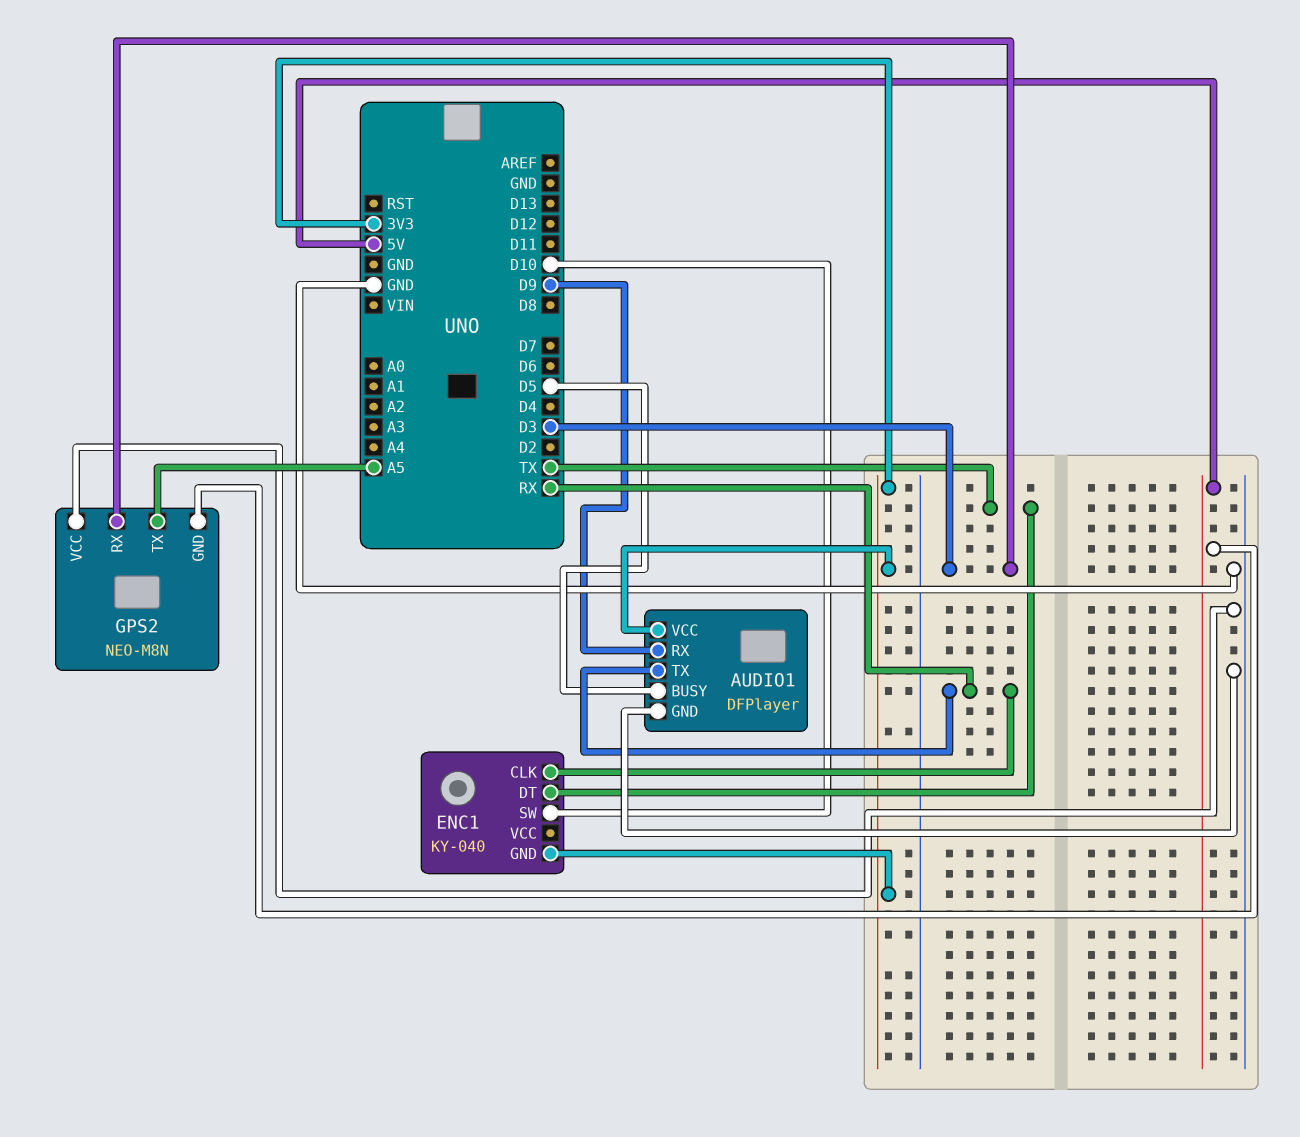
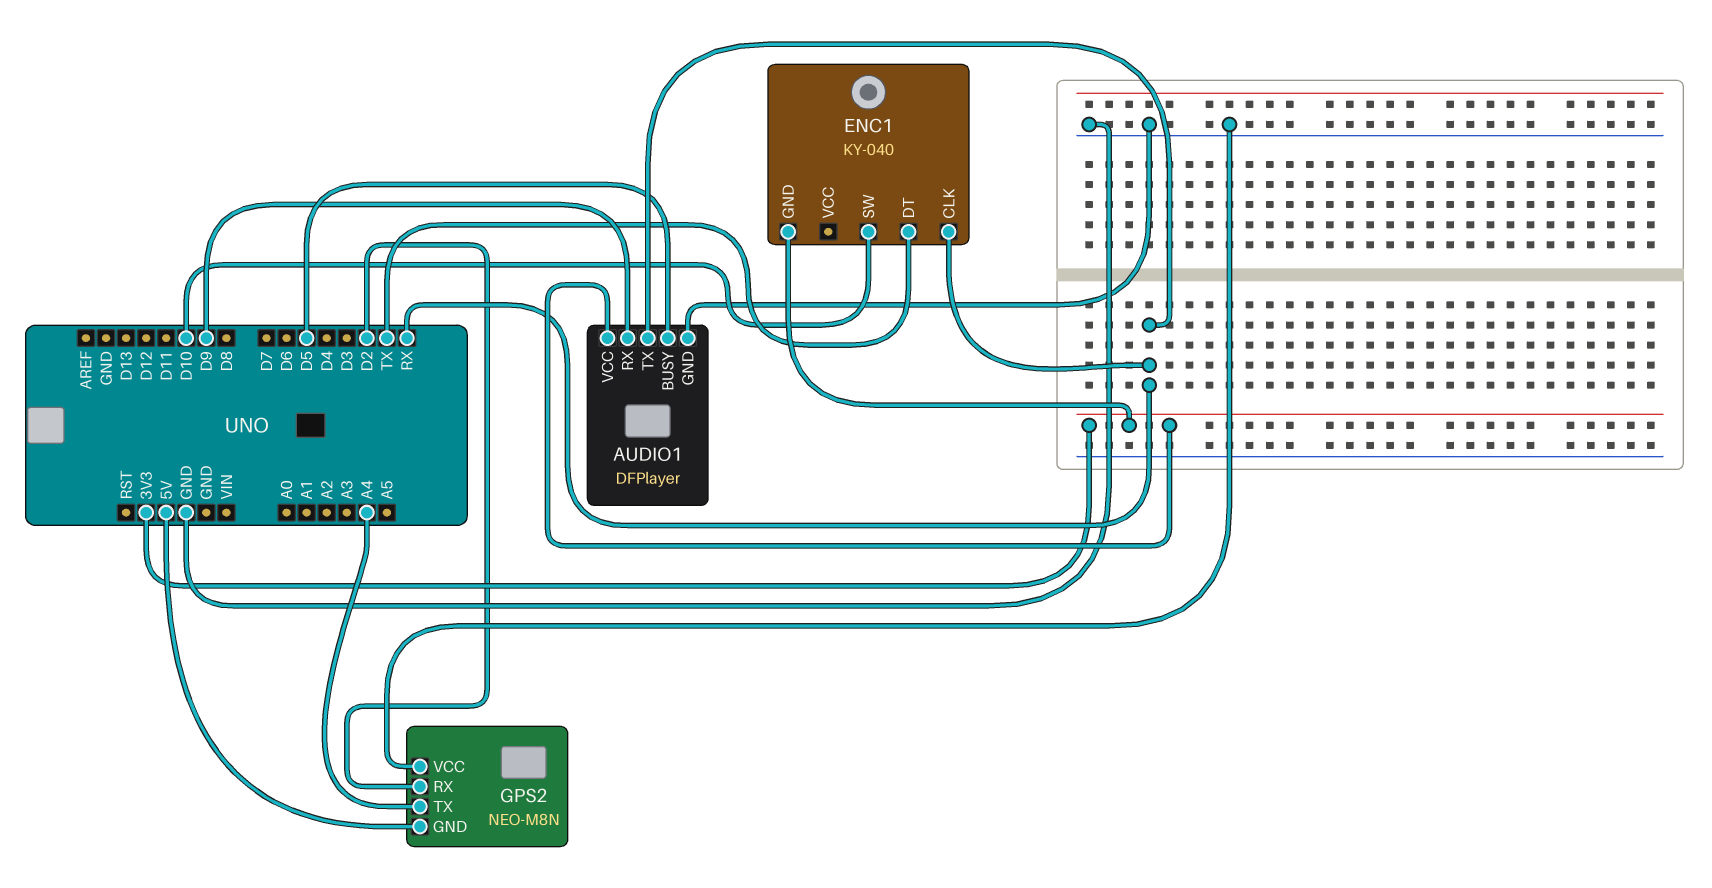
GPS2 pin RX: D3 -> D2
GPS2 pin TX: A5 -> A4

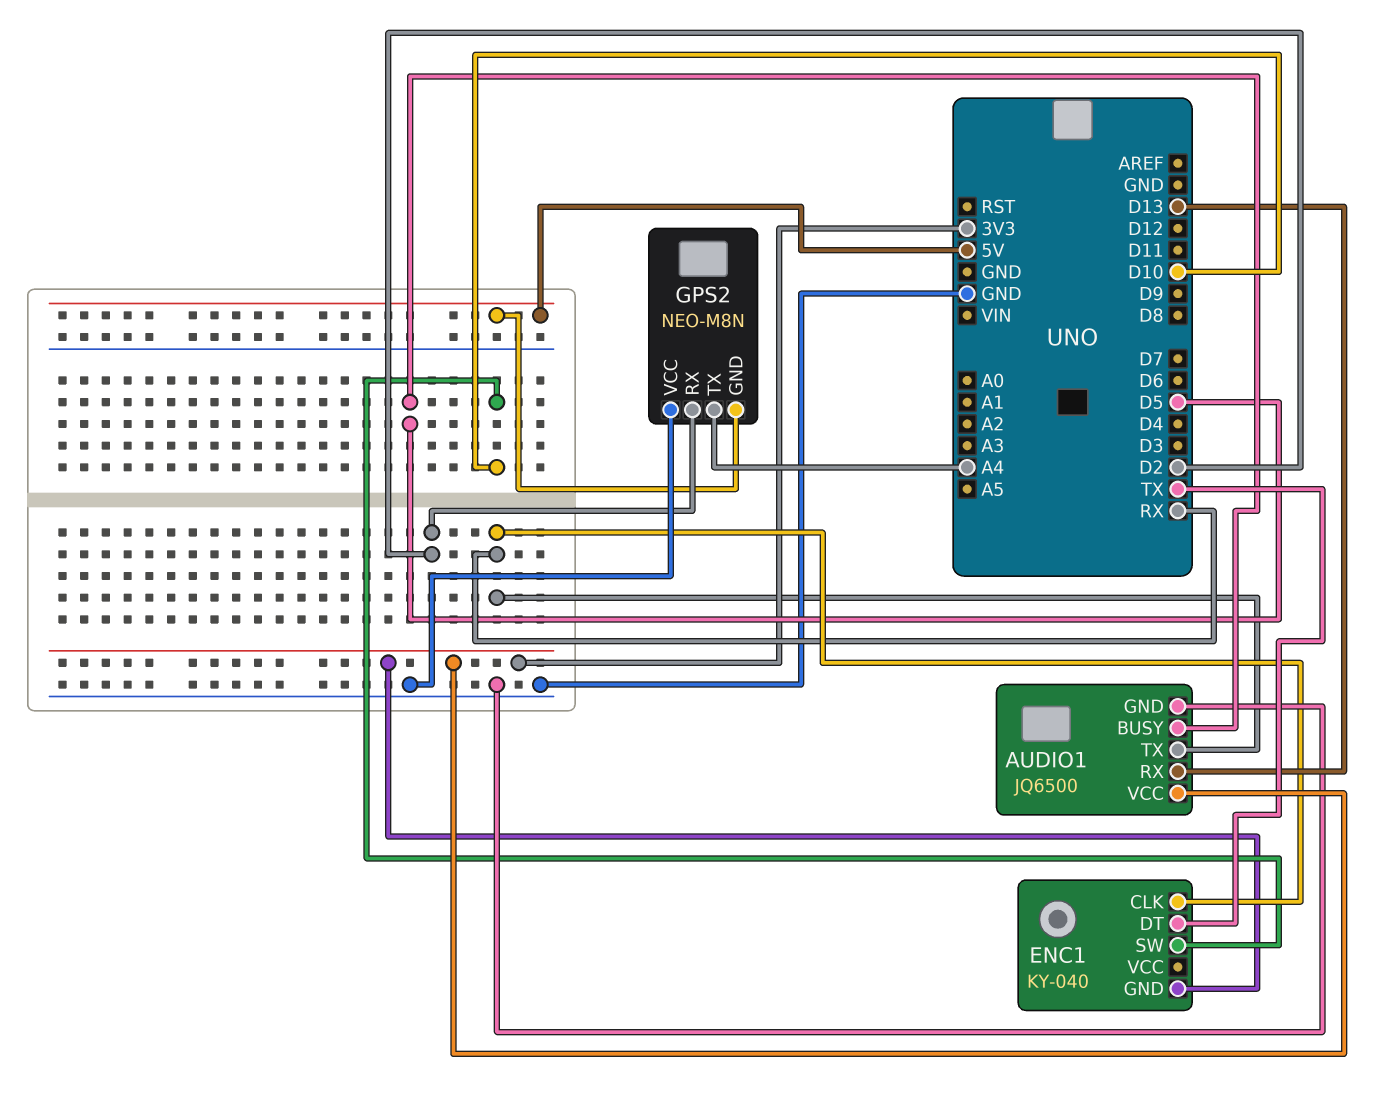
AUDIO1: DFPlayer -> JQ6500
AUDIO1 pin RX: D9 -> D13

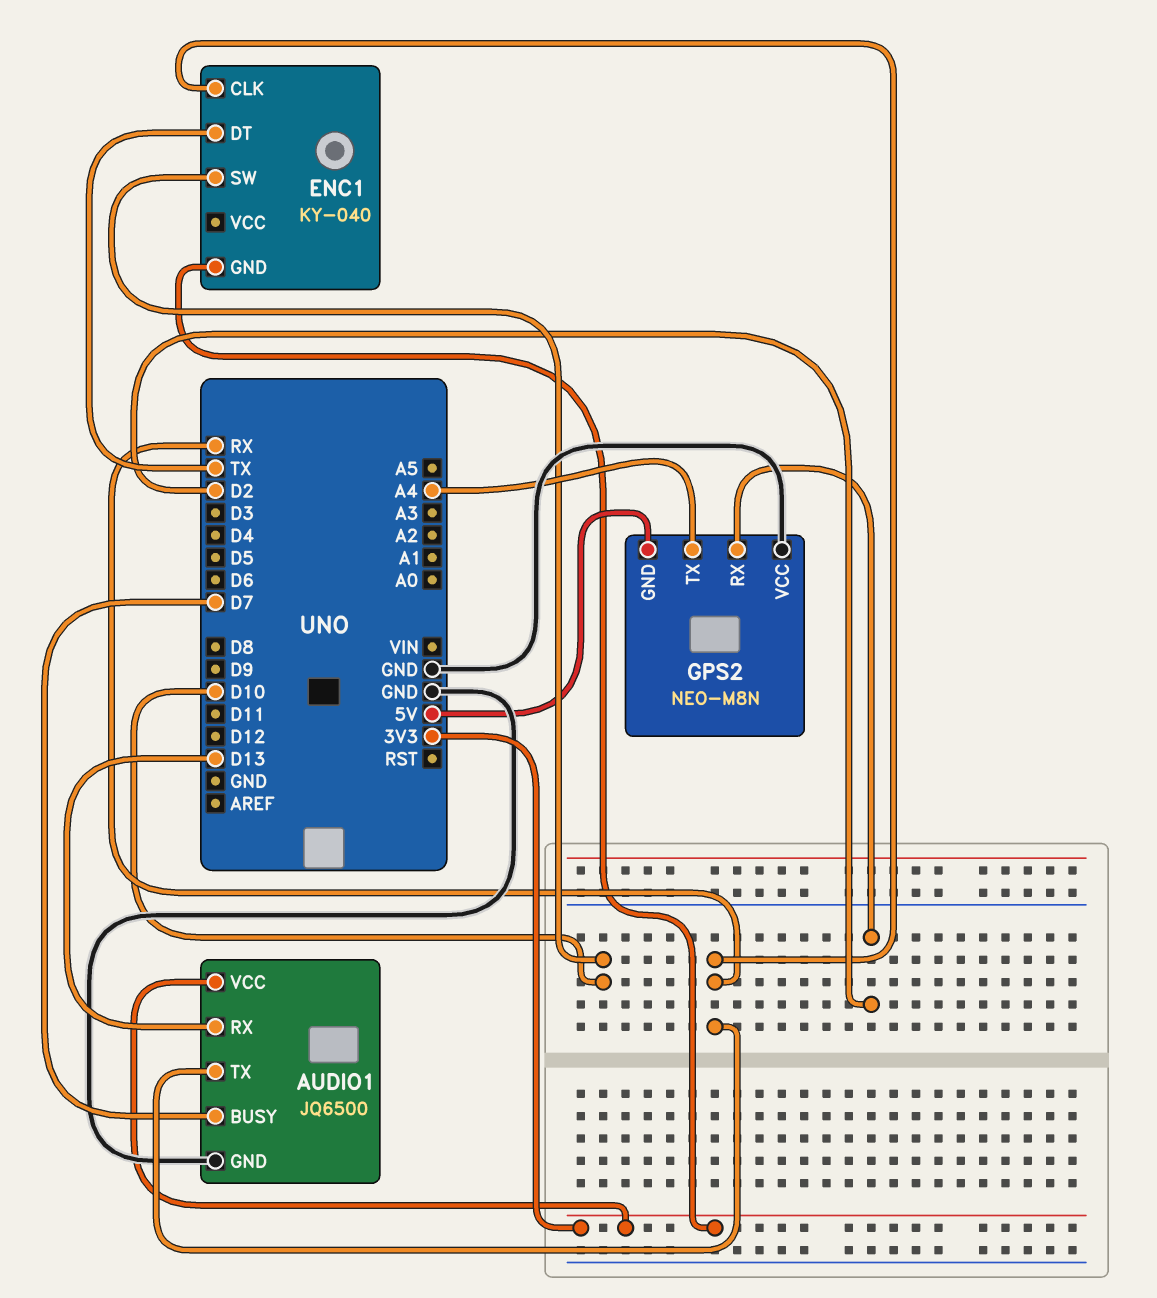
AUDIO1 pin BUSY: D5 -> D7

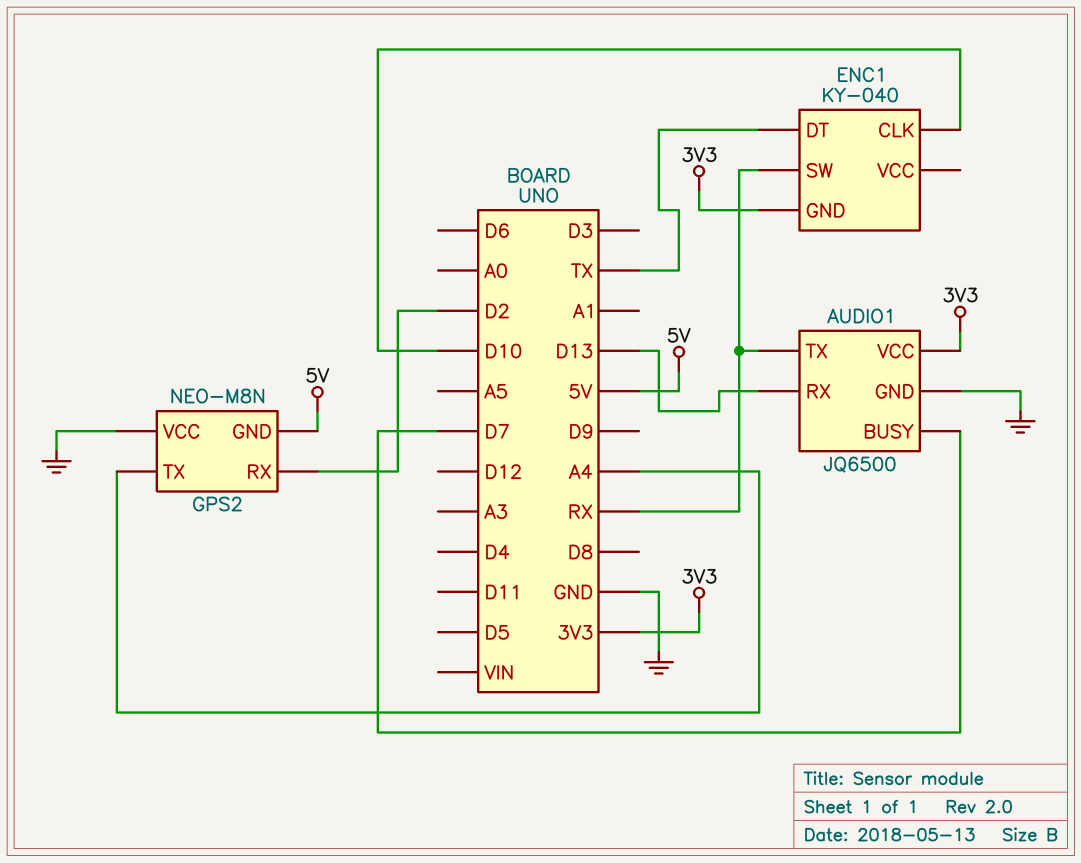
ENC1 pin CLK: RX -> D10
ENC1 pin SW: D10 -> RX

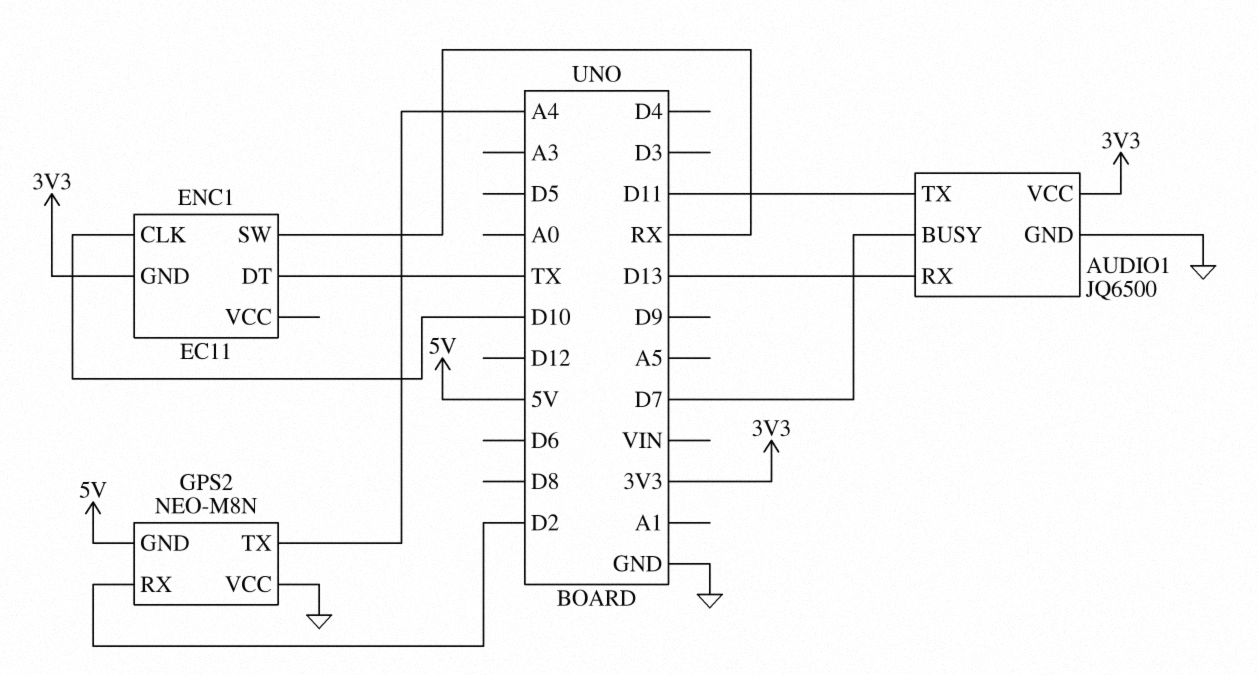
AUDIO1 pin TX: RX -> D11
ENC1: KY-040 -> EC11

